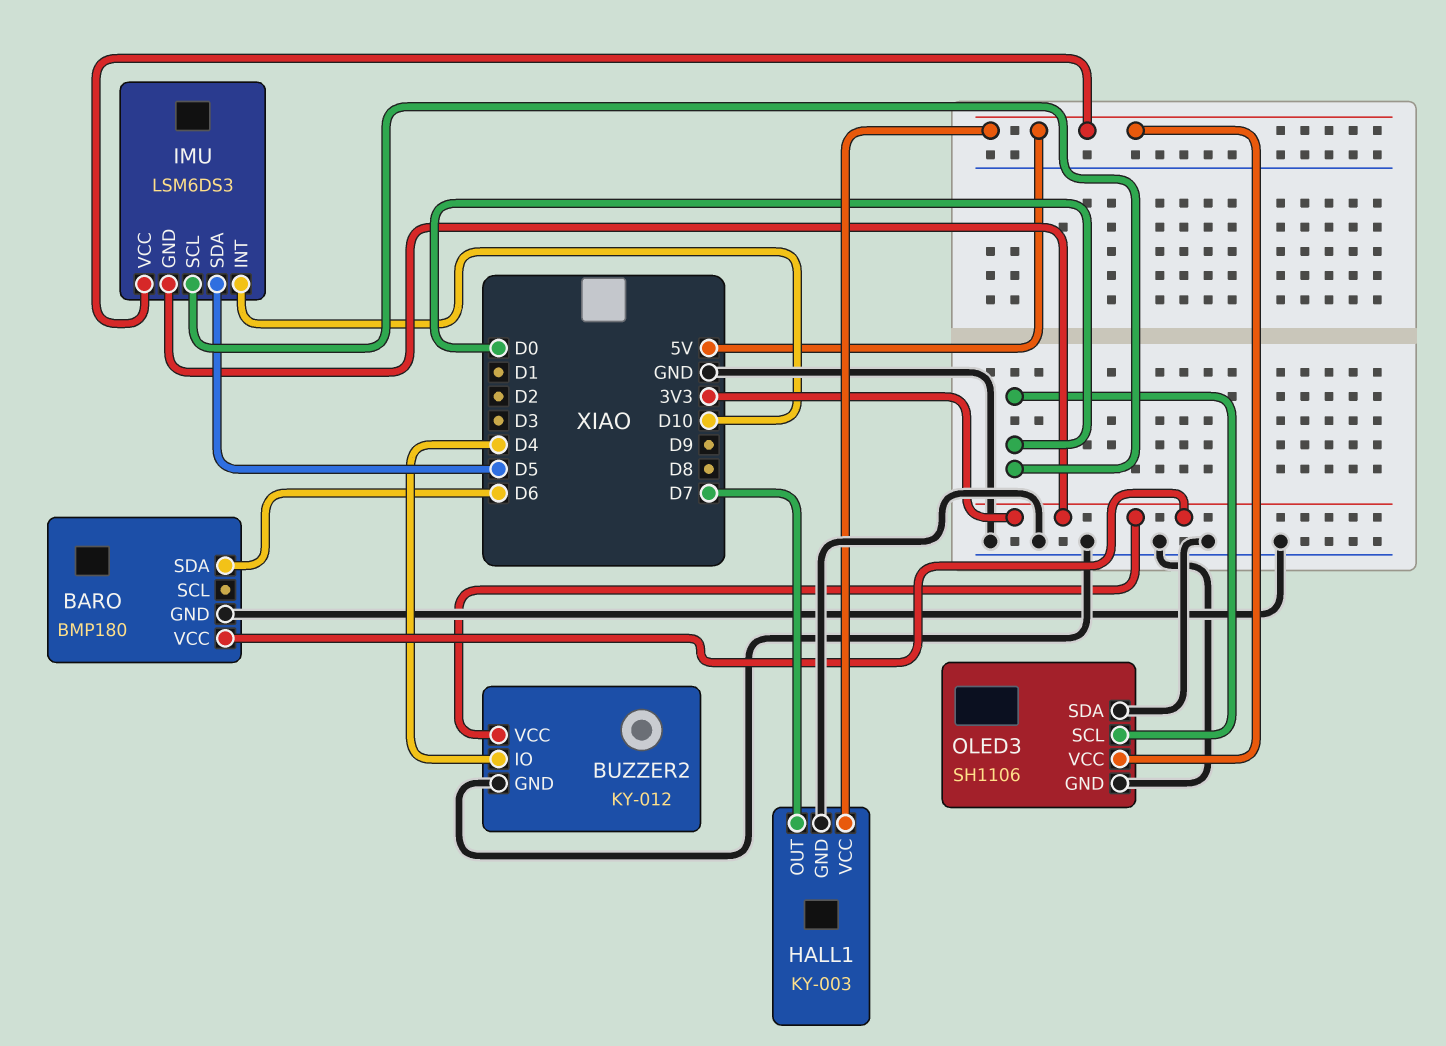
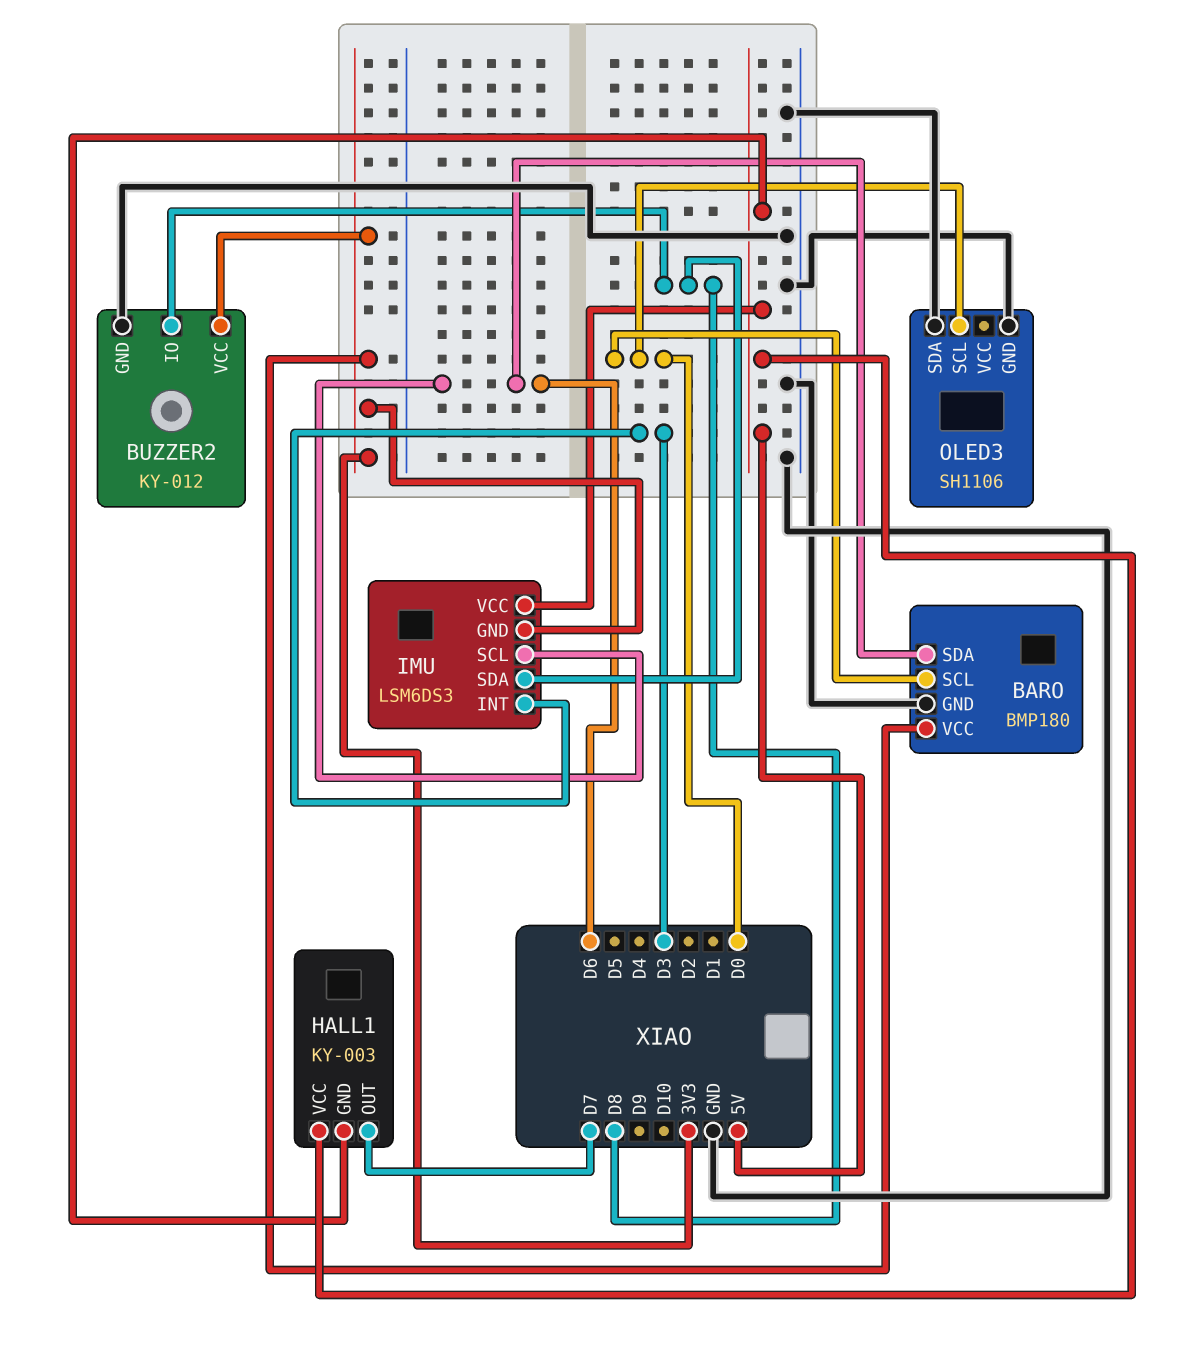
BARO pin SCL: none -> D0
BUZZER2 pin IO: D4 -> D8
HALL1 pin GND: GND -> 5V
IMU pin INT: D10 -> D3
IMU pin SCL: D0 -> D6
IMU pin SDA: D5 -> D8
OLED3 pin VCC: 5V -> none

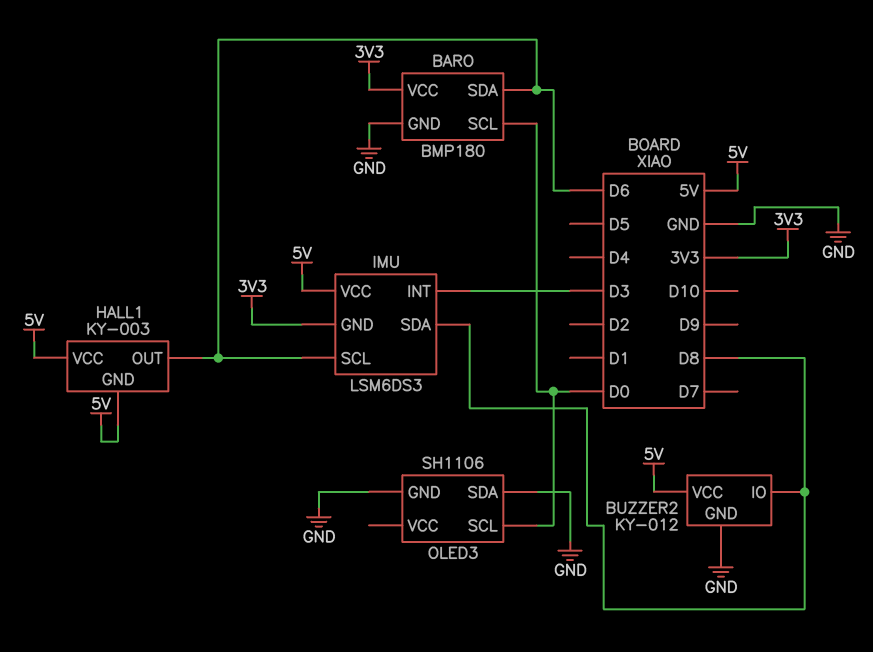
BUZZER2 pin VCC: 3V3 -> 5V
HALL1 pin OUT: D7 -> D6

